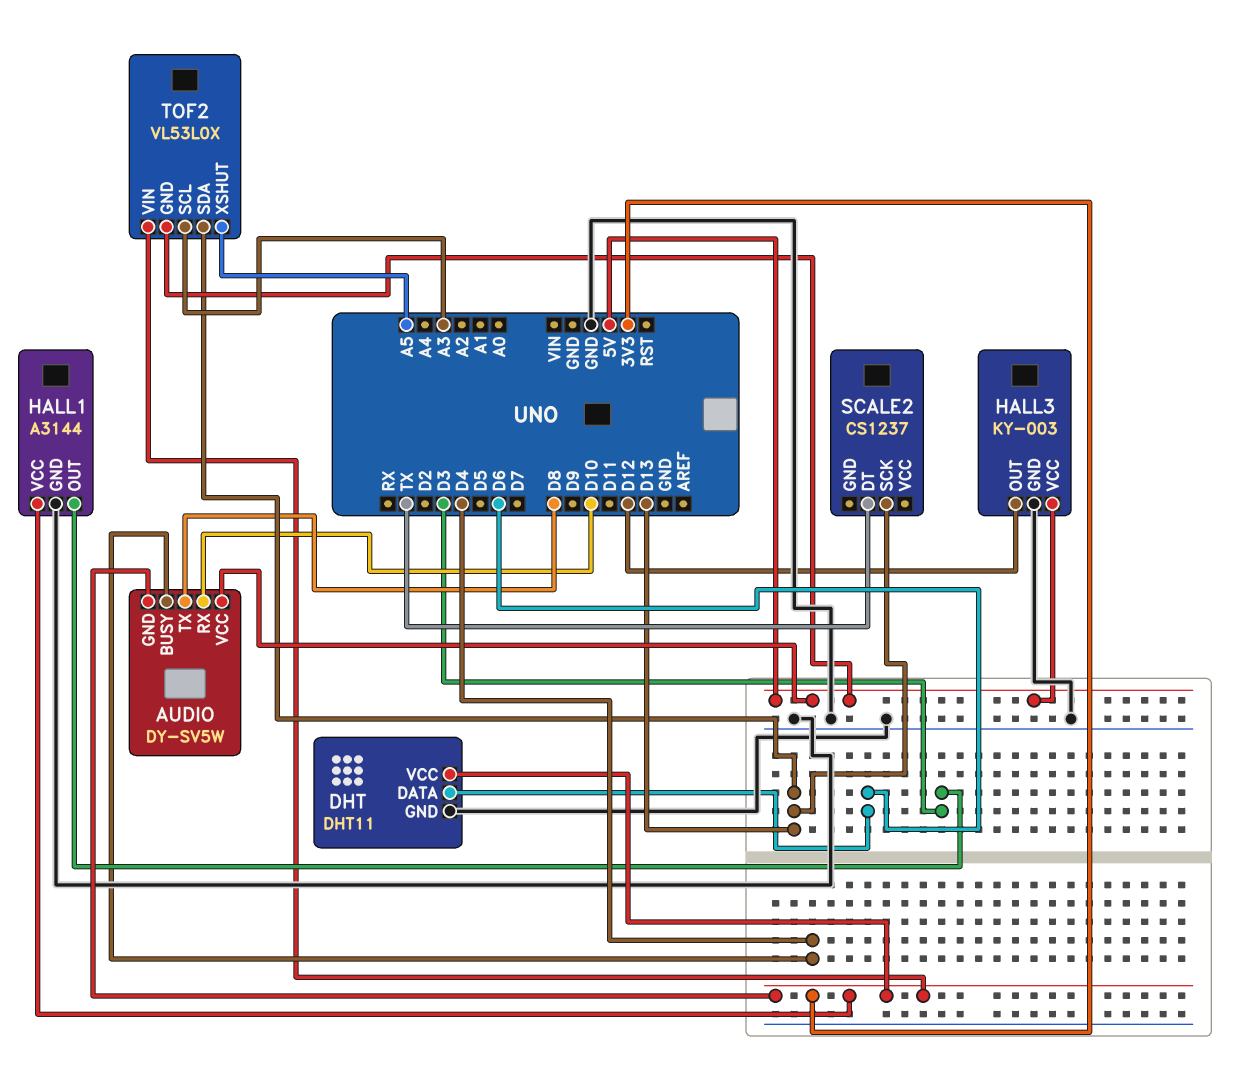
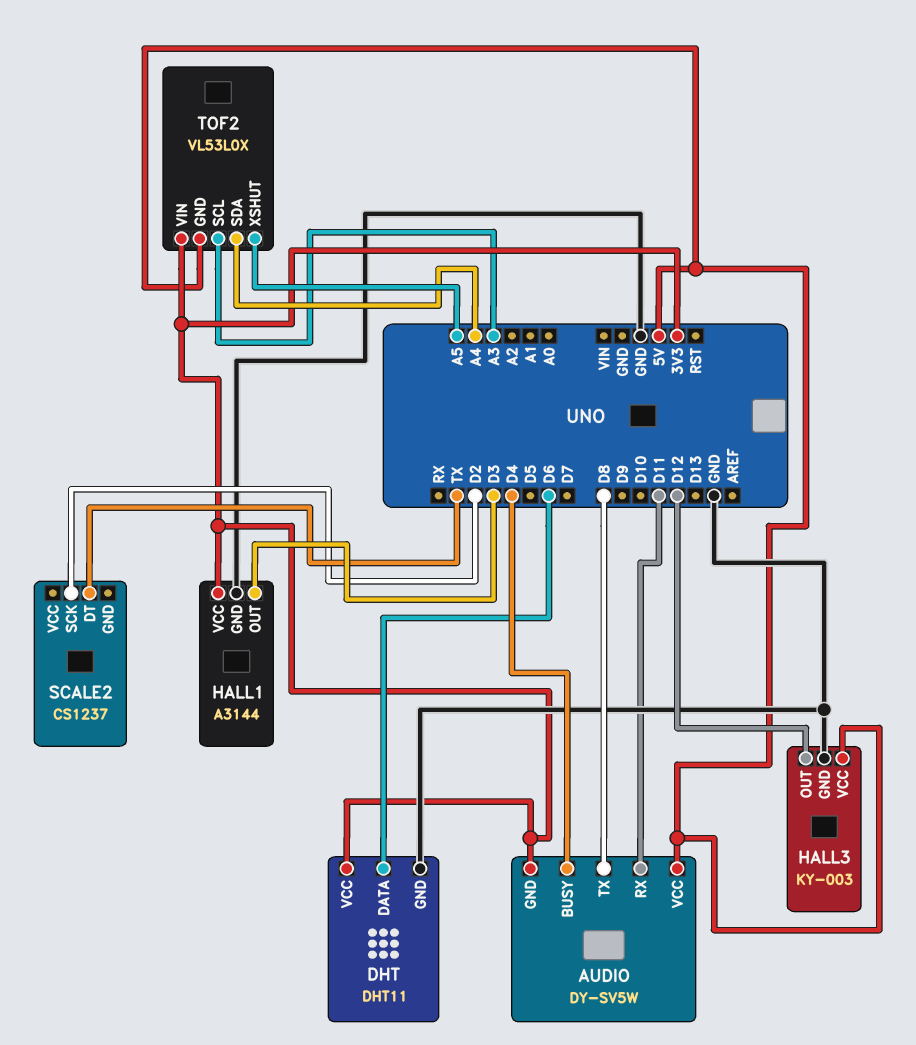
AUDIO pin RX: D10 -> D11
SCALE2 pin SCK: D13 -> D2
TOF2 pin SDA: D13 -> A4

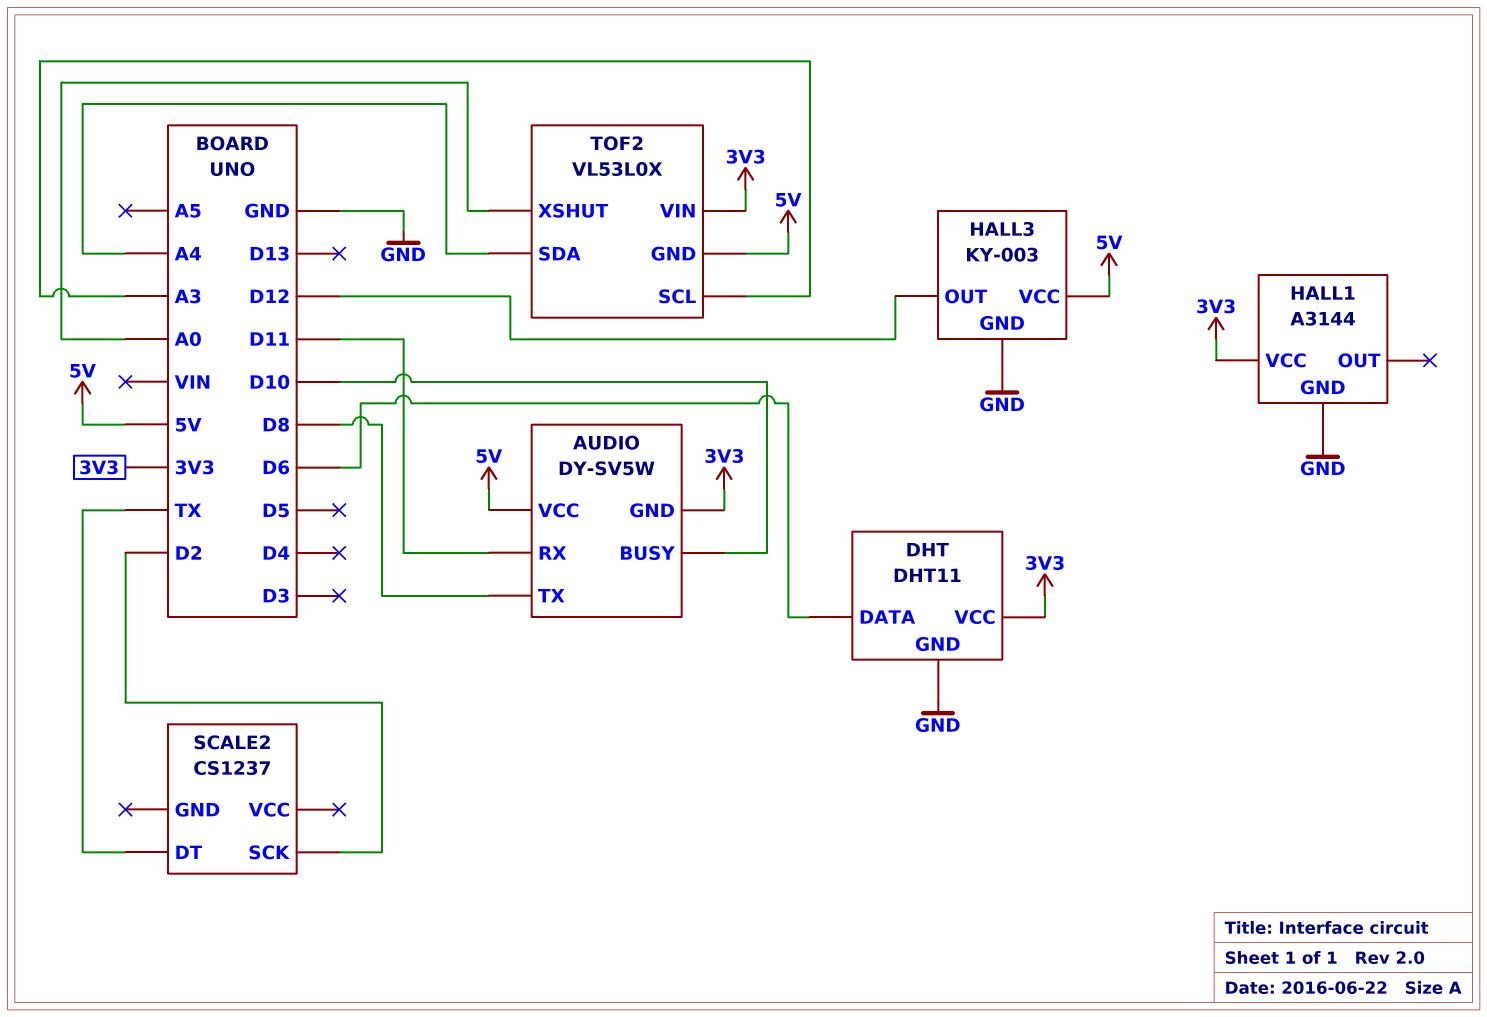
AUDIO pin BUSY: D4 -> D10
HALL1 pin OUT: D3 -> none
TOF2 pin XSHUT: A5 -> A0

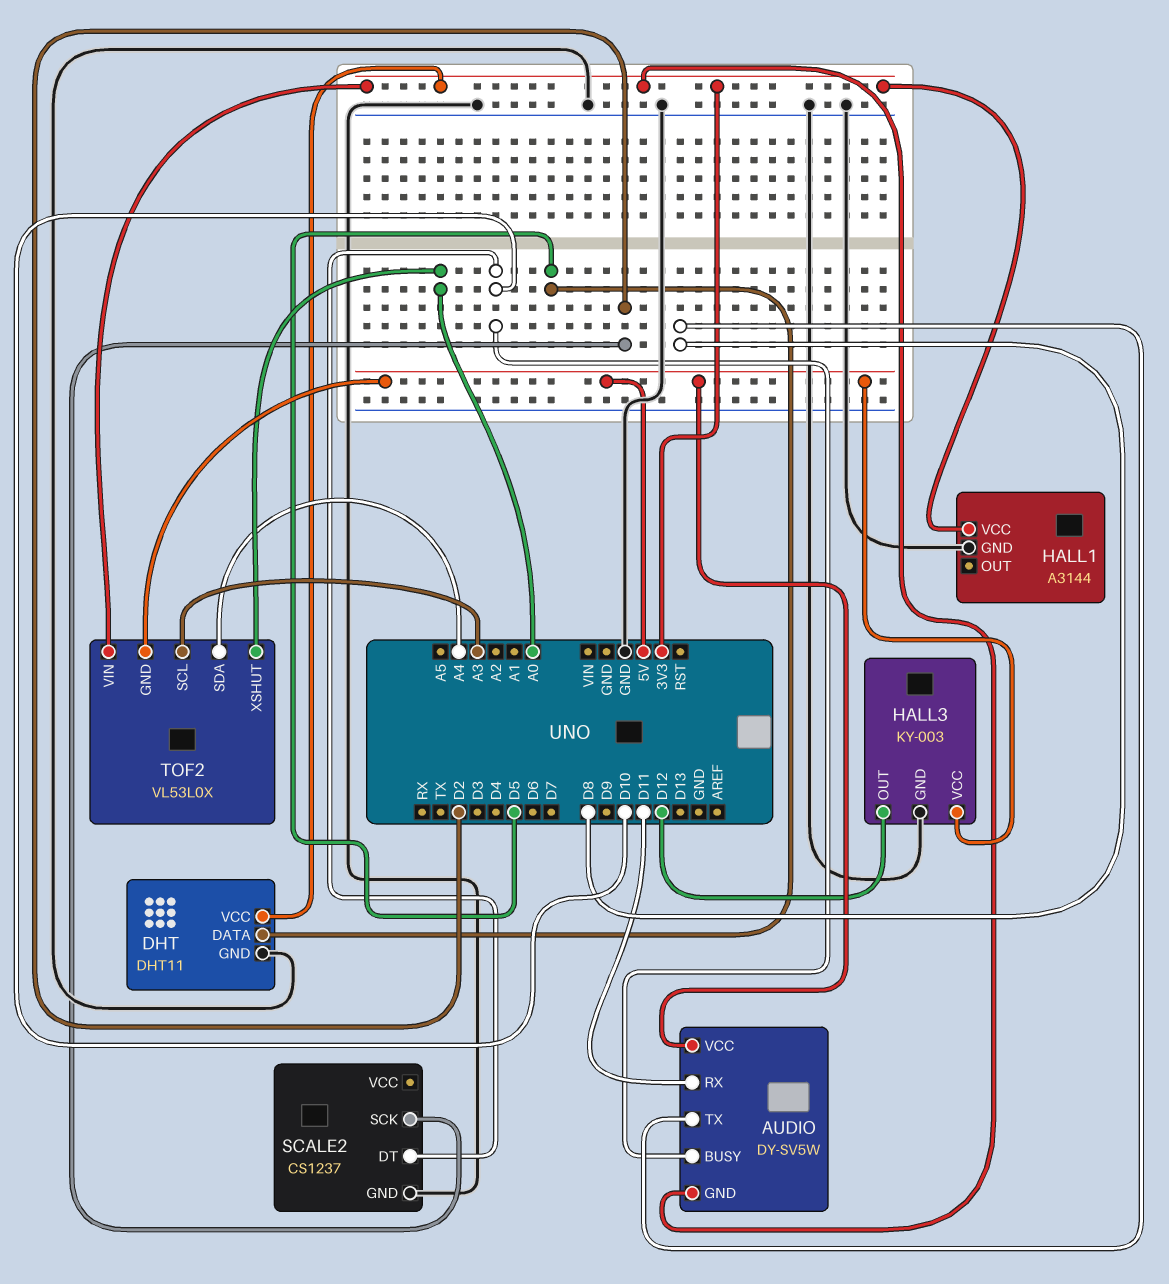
DHT pin DATA: D6 -> D5
SCALE2 pin DT: TX -> D10
SCALE2 pin GND: none -> GND

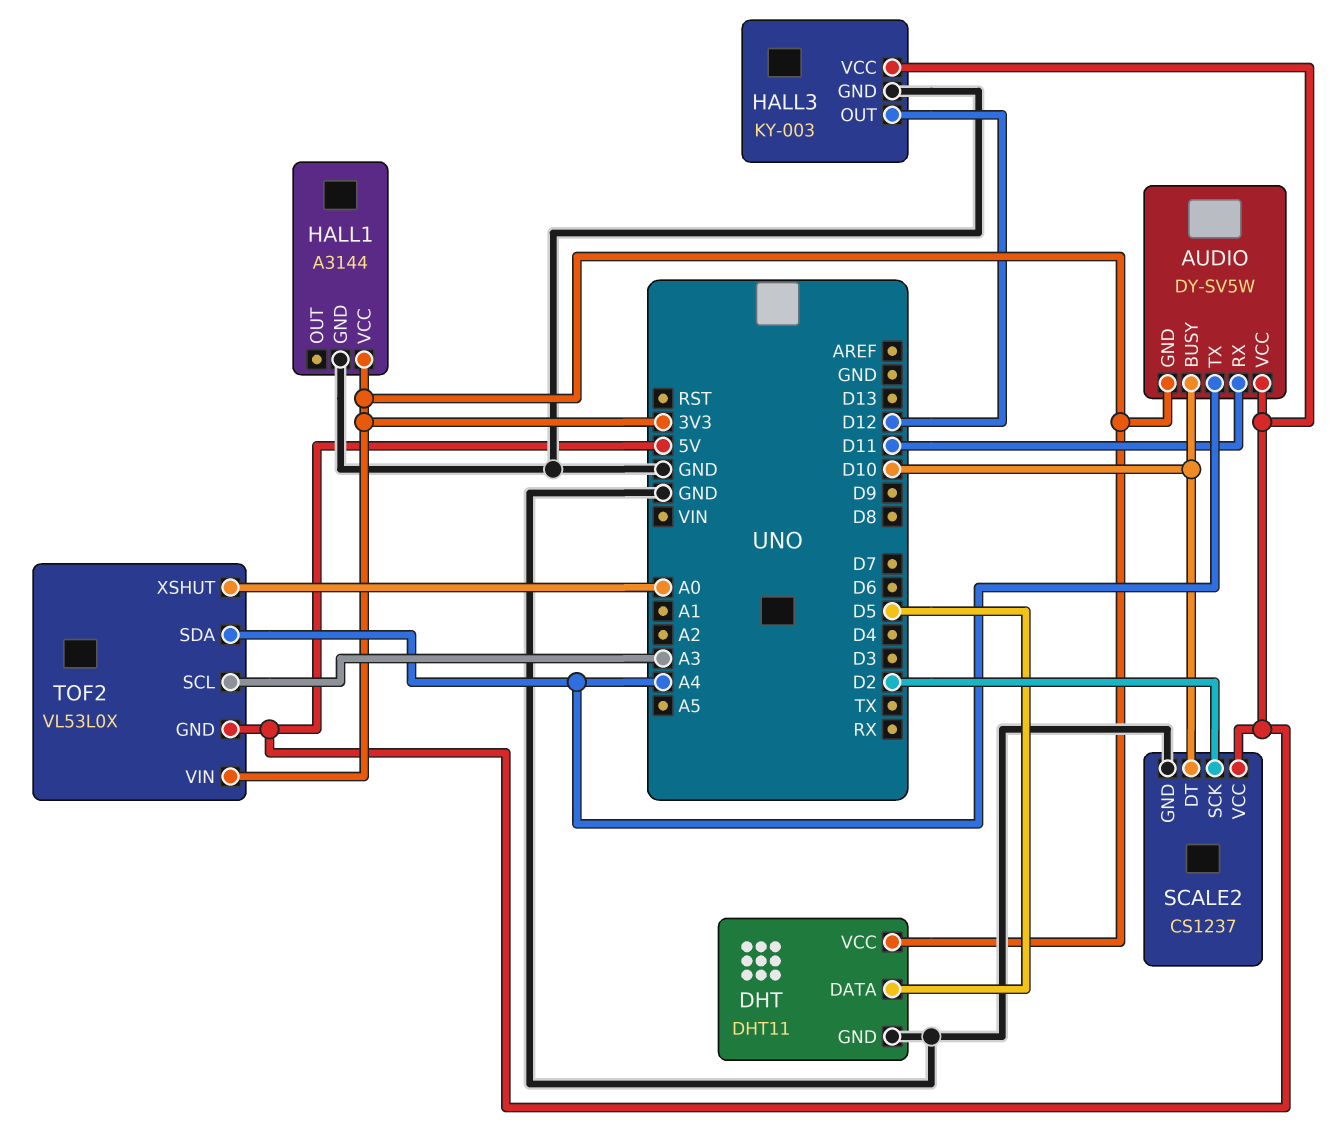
AUDIO pin TX: D8 -> A4
SCALE2 pin VCC: none -> 5V

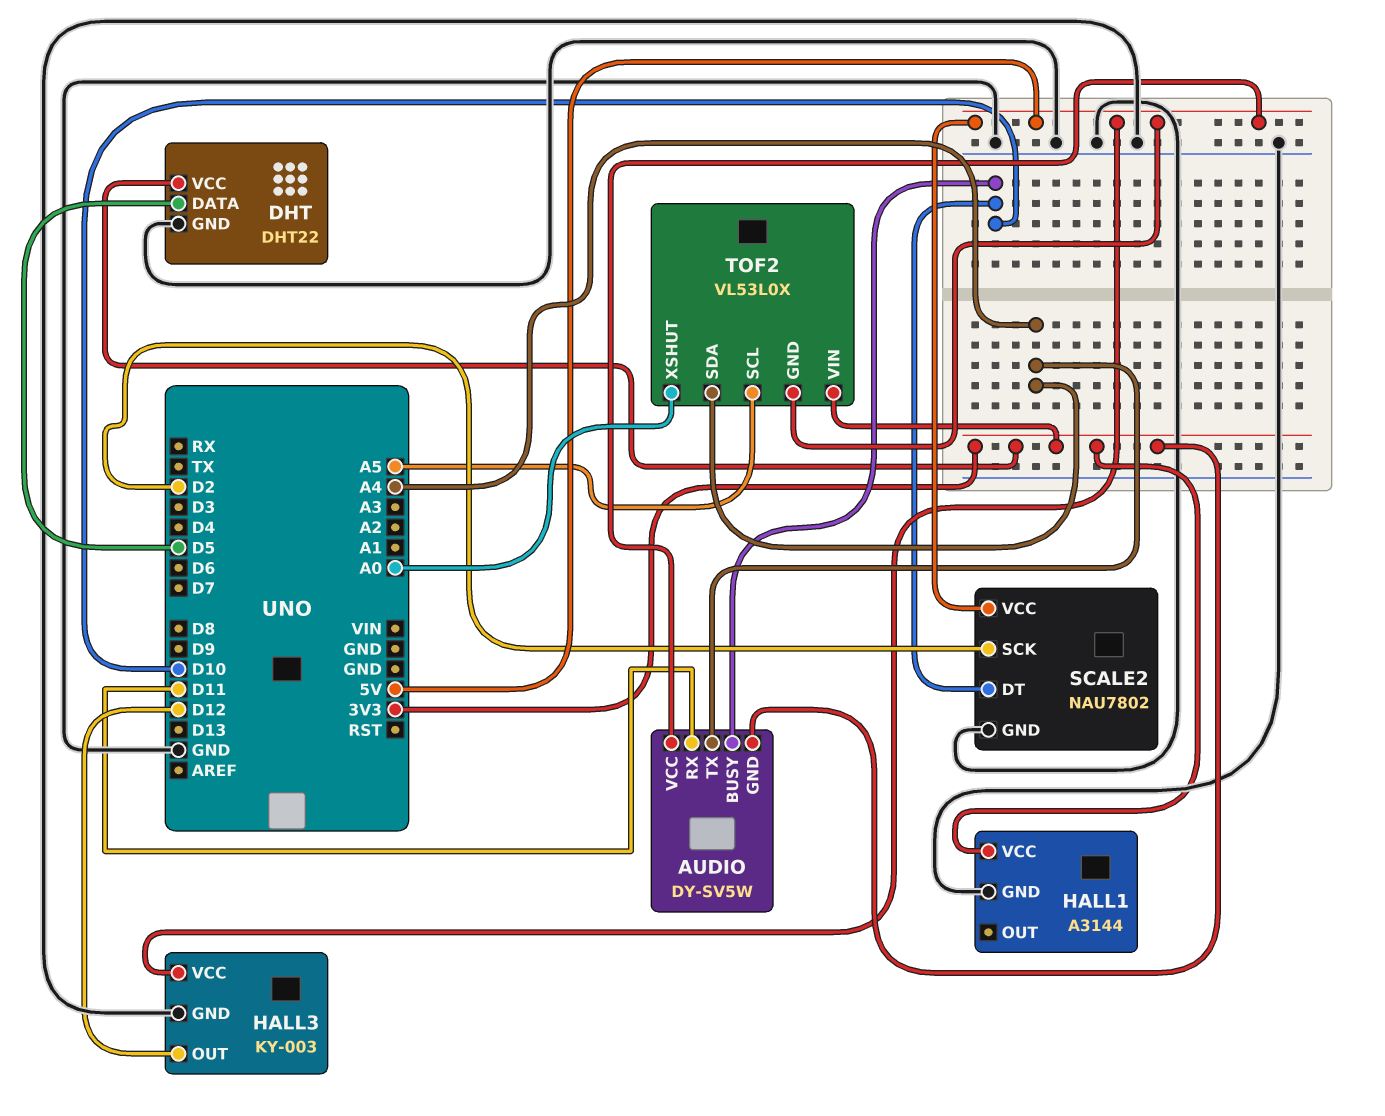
DHT: DHT11 -> DHT22
SCALE2: CS1237 -> NAU7802
TOF2 pin SCL: A3 -> A5

